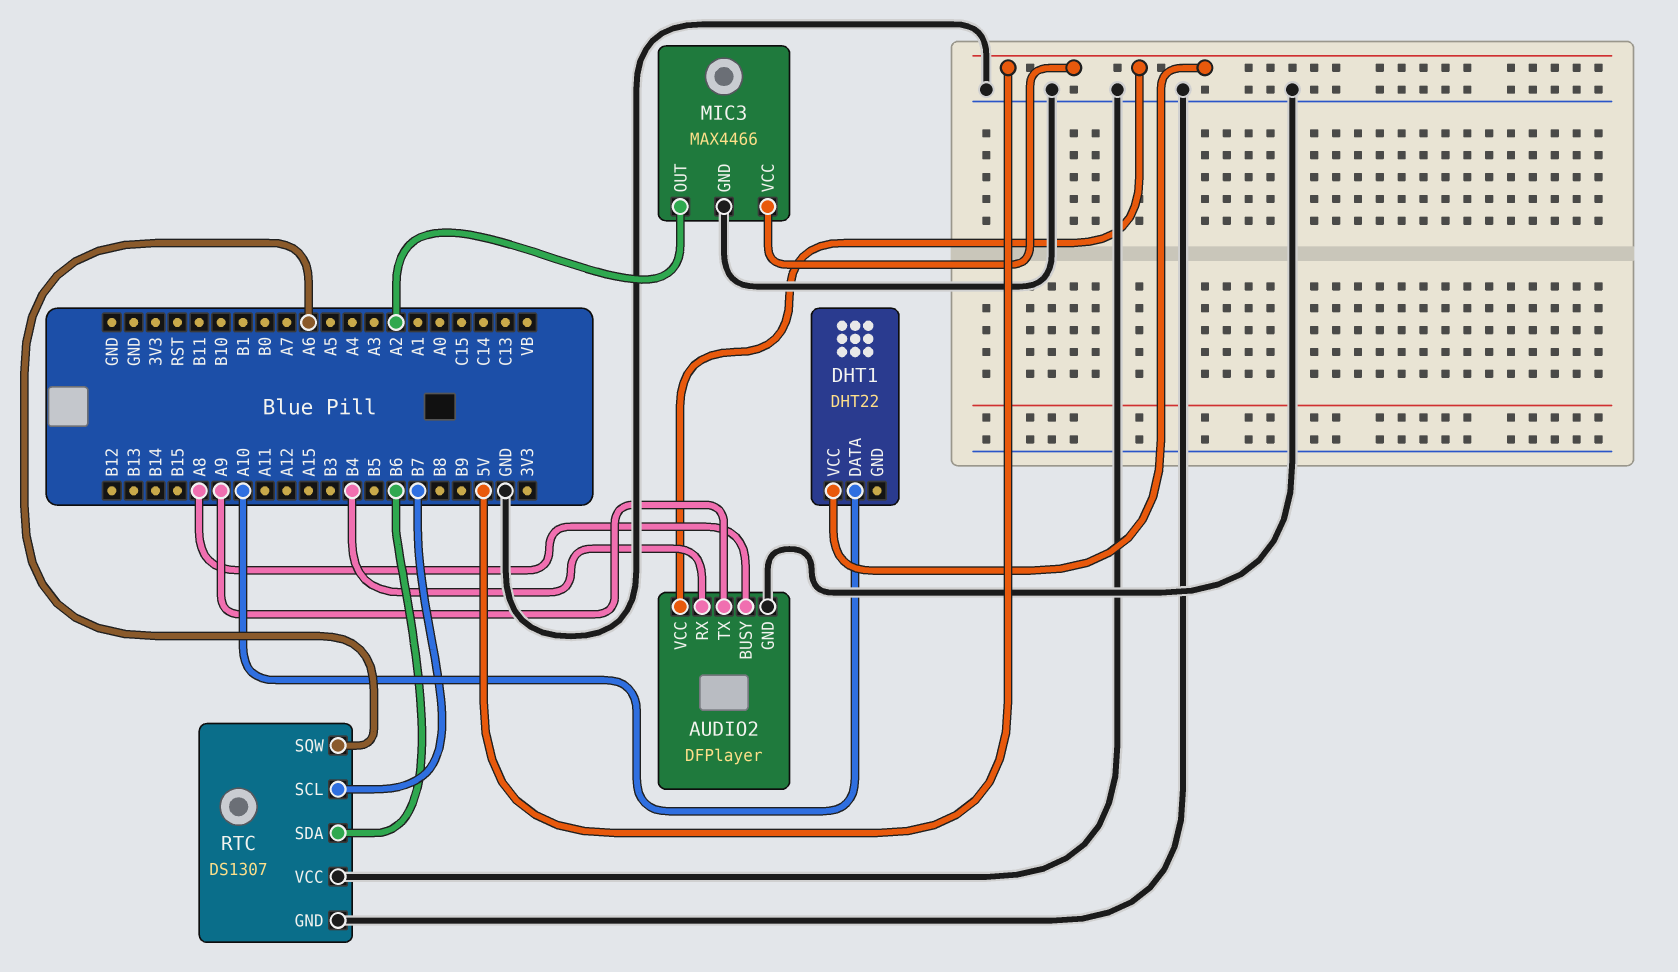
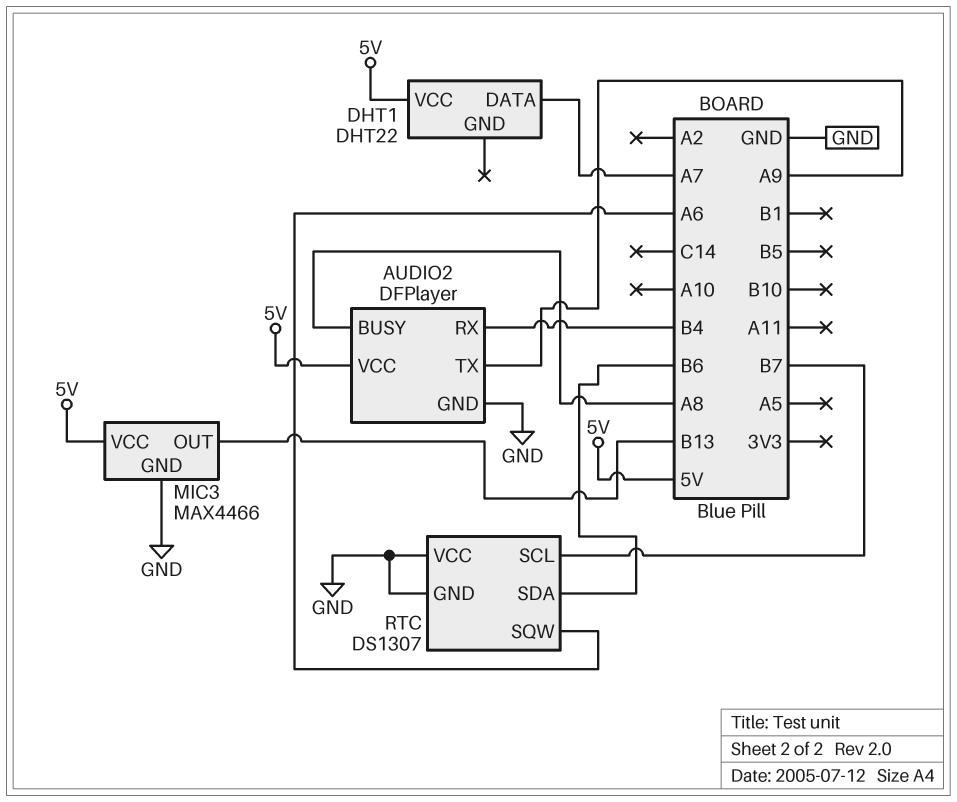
DHT1 pin DATA: A10 -> A7
MIC3 pin OUT: A2 -> B13

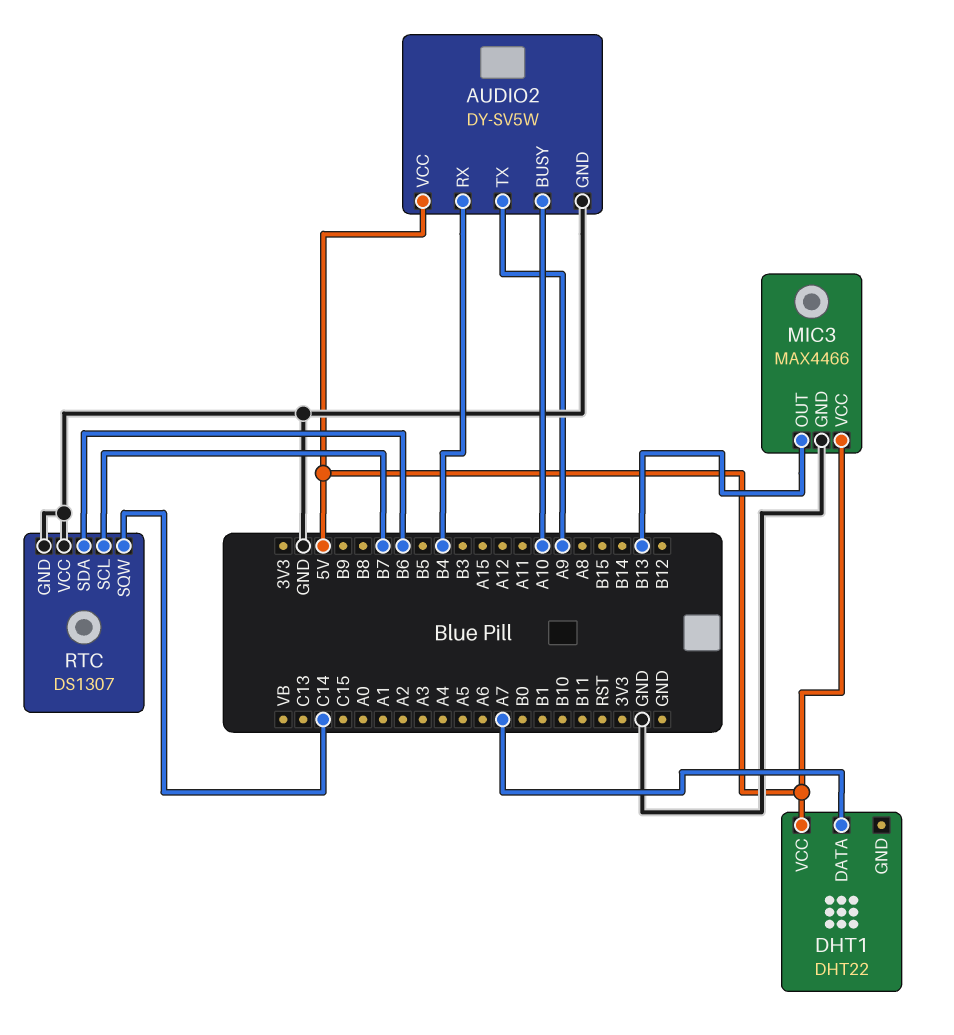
AUDIO2: DFPlayer -> DY-SV5W
AUDIO2 pin BUSY: A8 -> A10
RTC pin SQW: A6 -> C14

